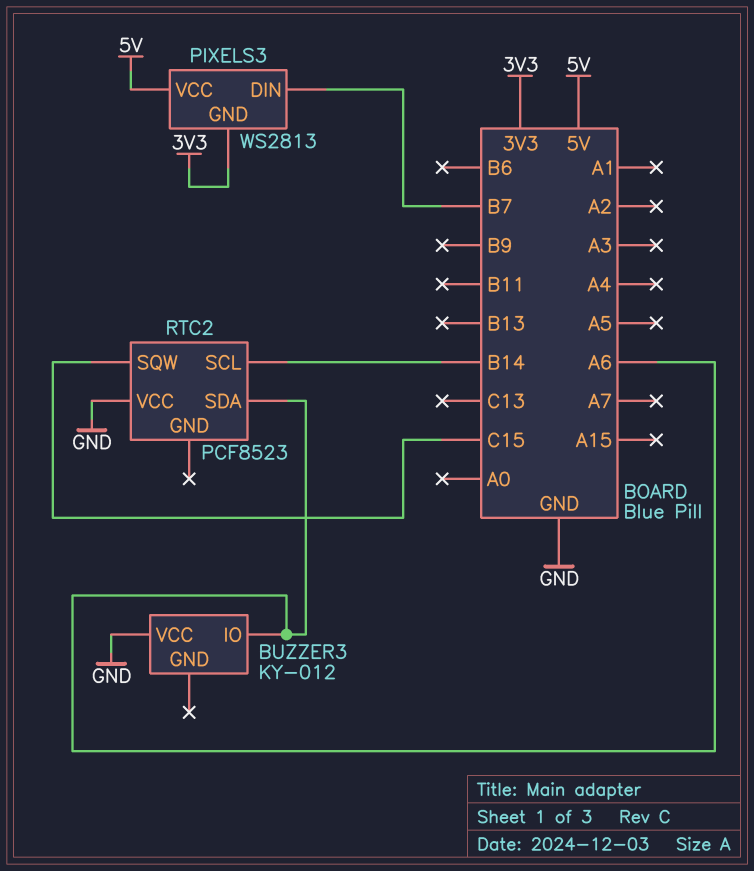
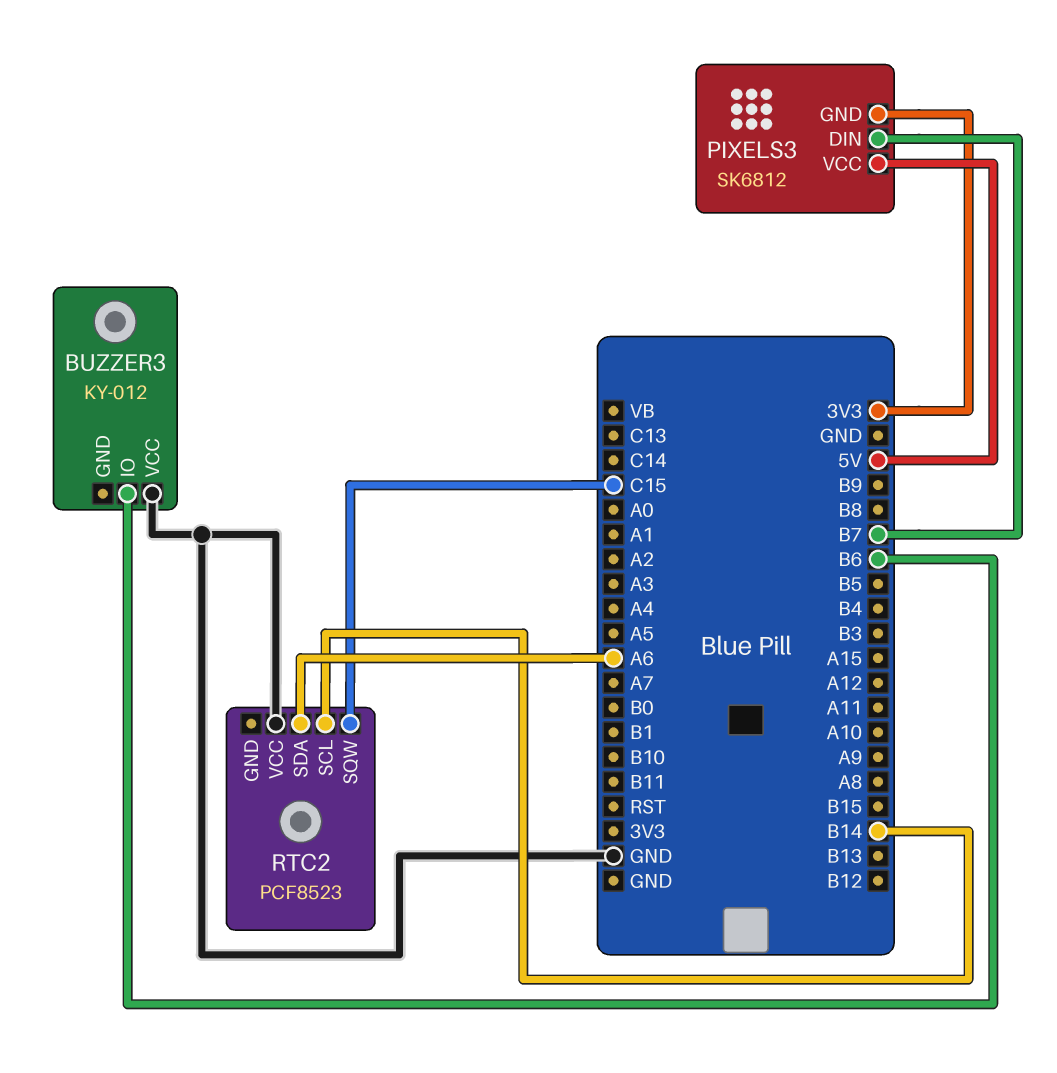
BUZZER3 pin IO: A6 -> B6
PIXELS3: WS2813 -> SK6812

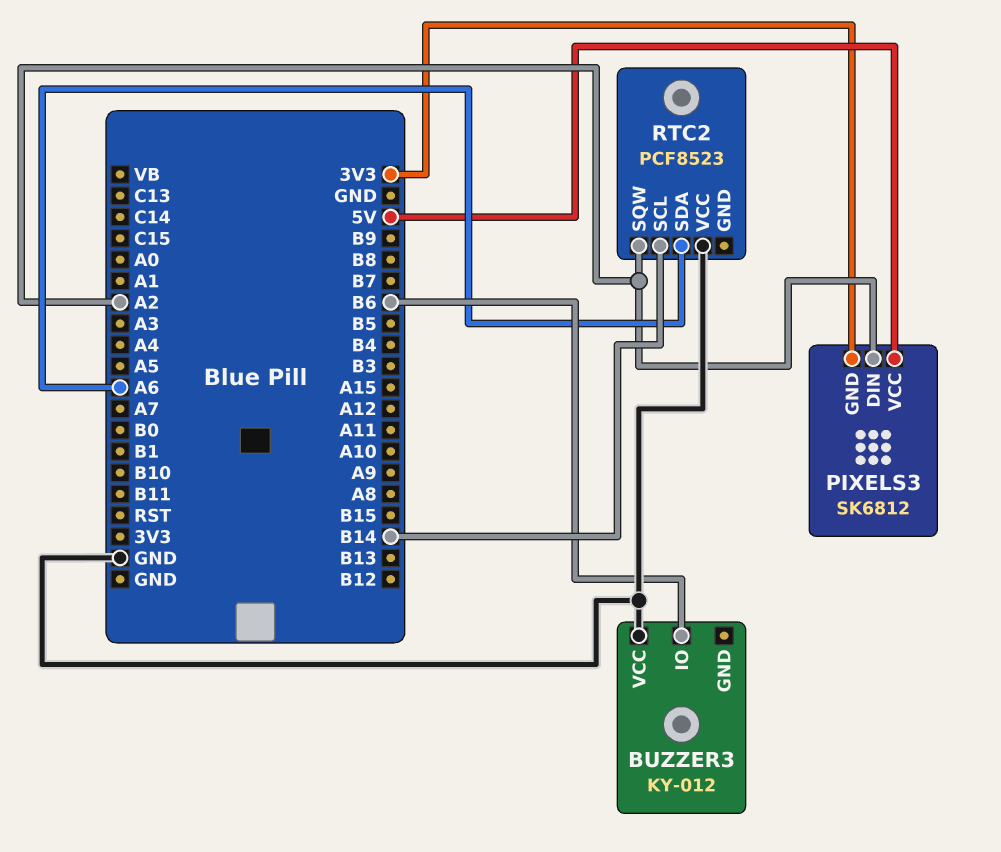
PIXELS3 pin DIN: B7 -> A2
RTC2 pin SQW: C15 -> A2

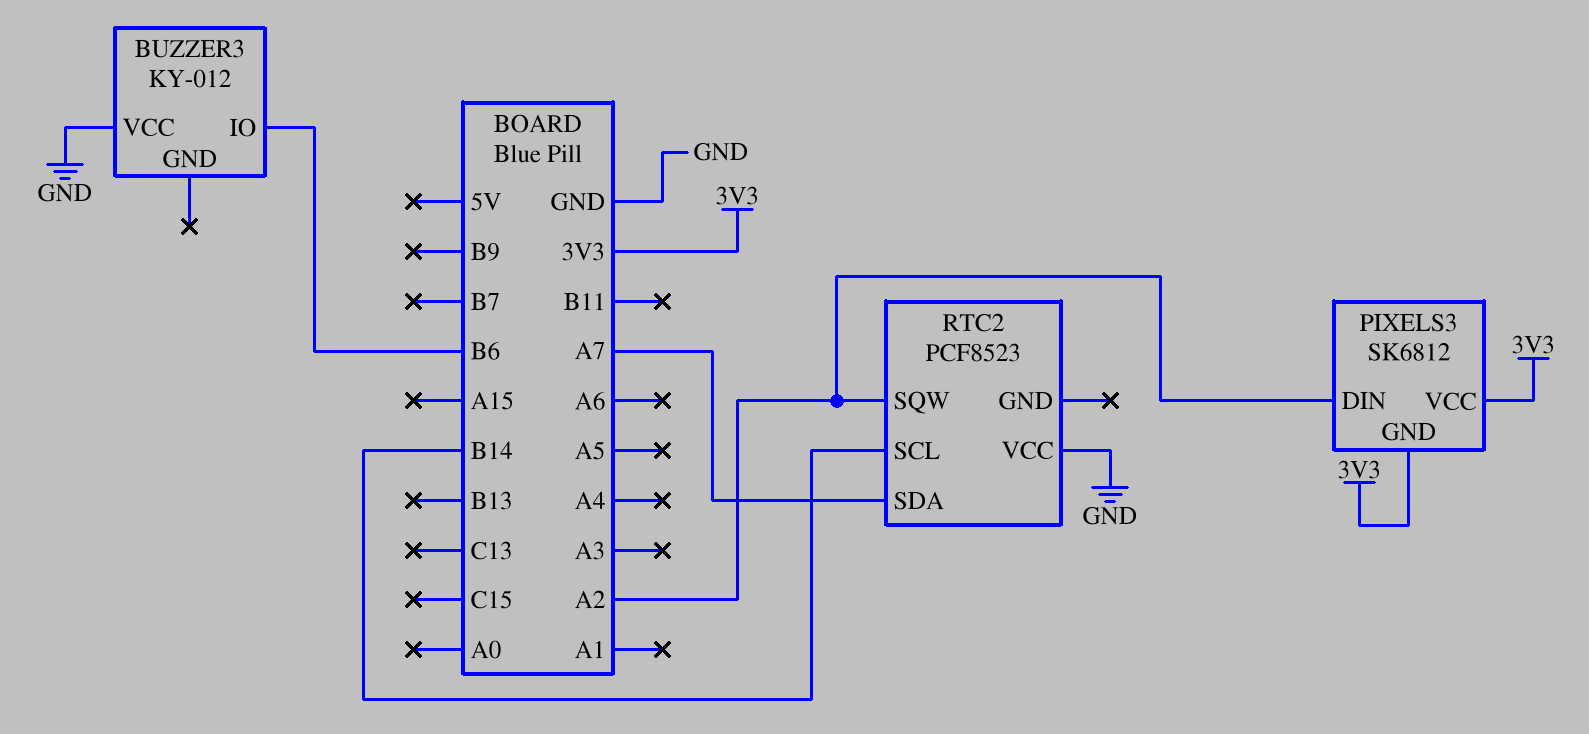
PIXELS3 pin VCC: 5V -> 3V3
RTC2 pin SDA: A6 -> A7

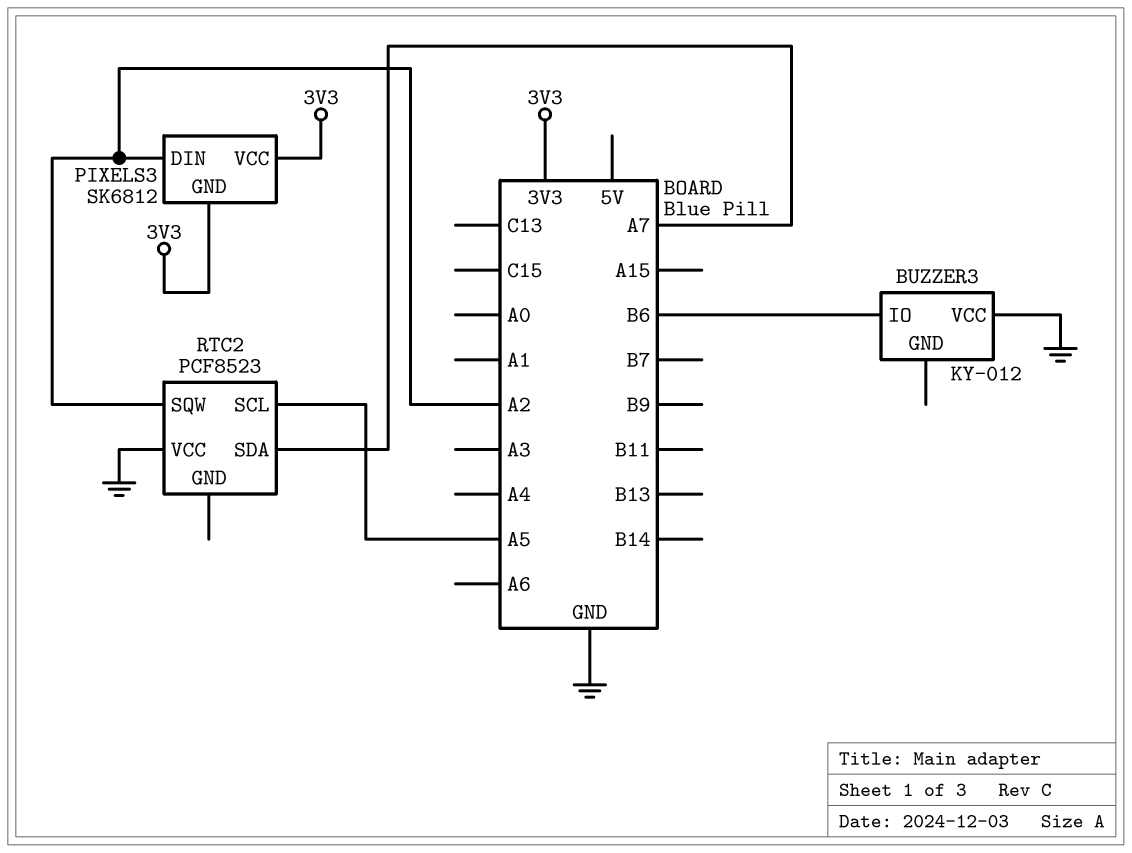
RTC2 pin SCL: B14 -> A5

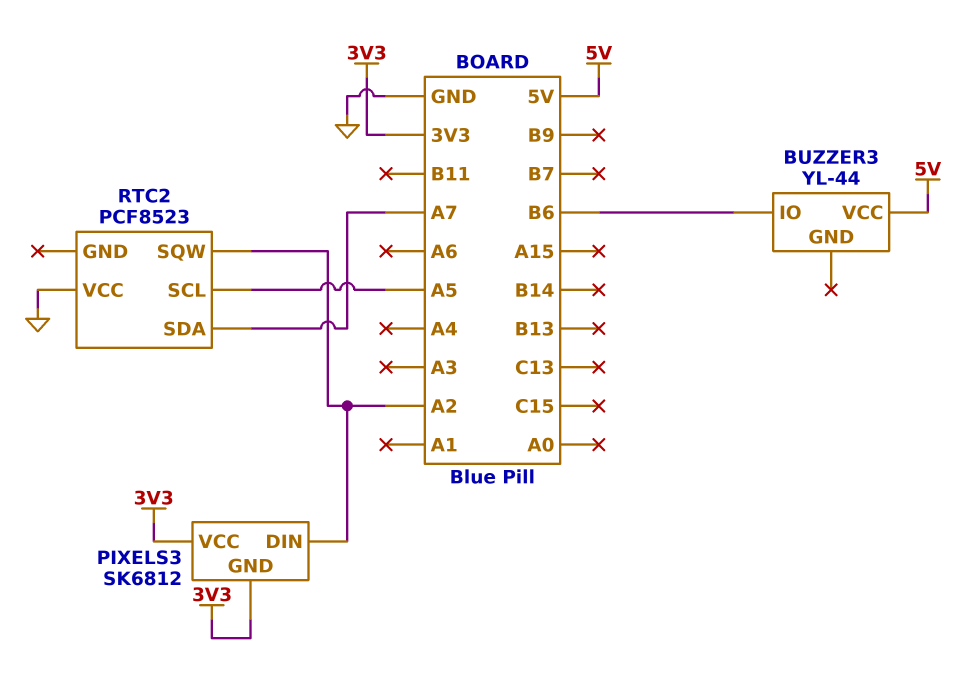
BUZZER3: KY-012 -> YL-44
BUZZER3 pin VCC: GND -> 5V

